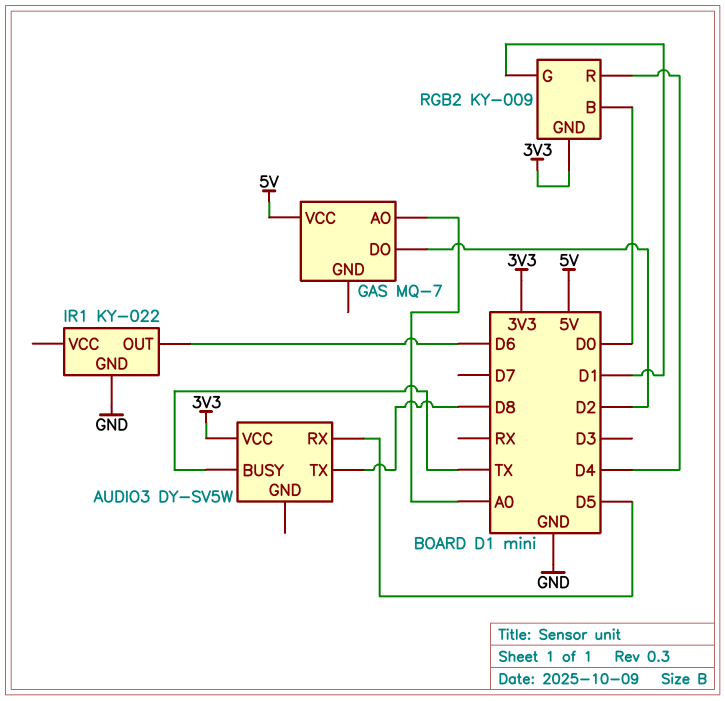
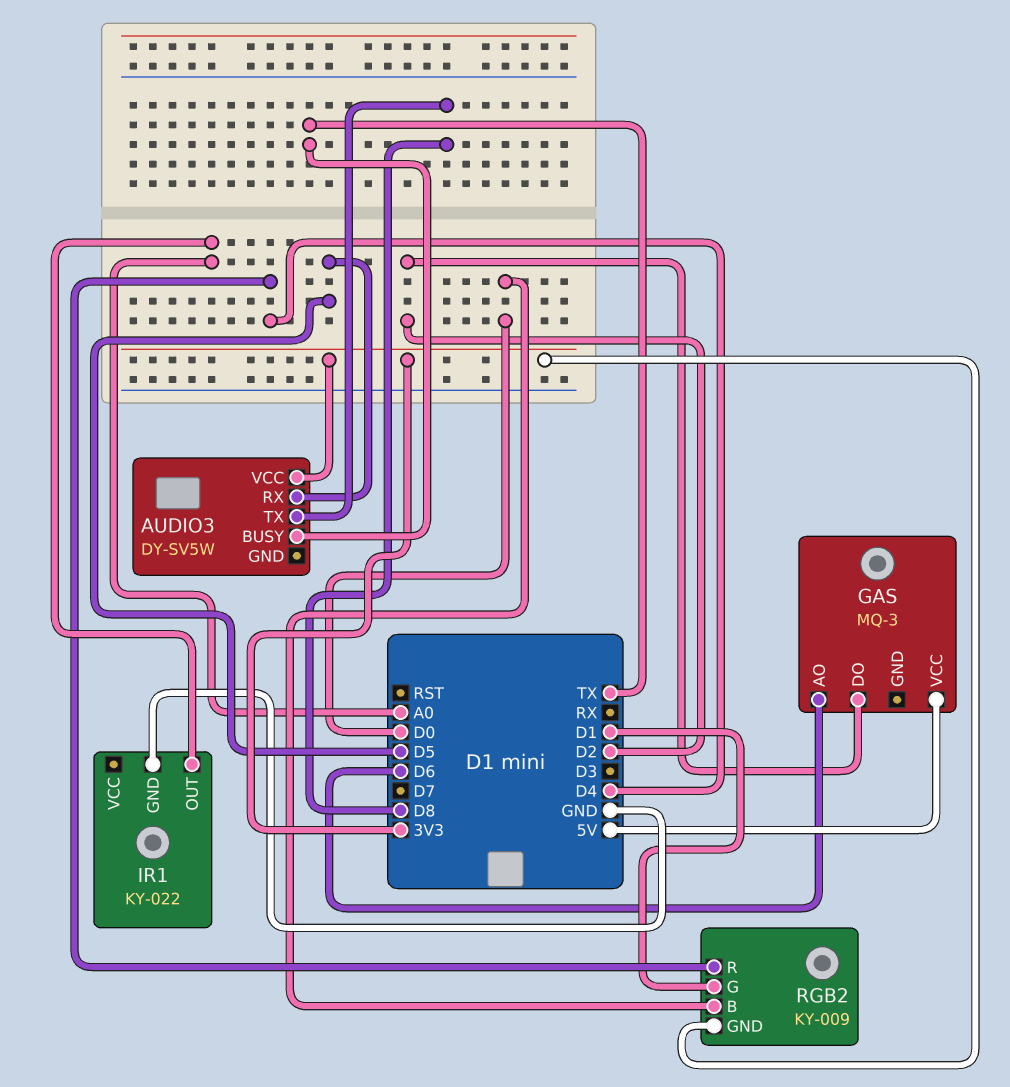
GAS: MQ-7 -> MQ-3
GAS pin AO: A0 -> D6
IR1 pin OUT: D6 -> A0

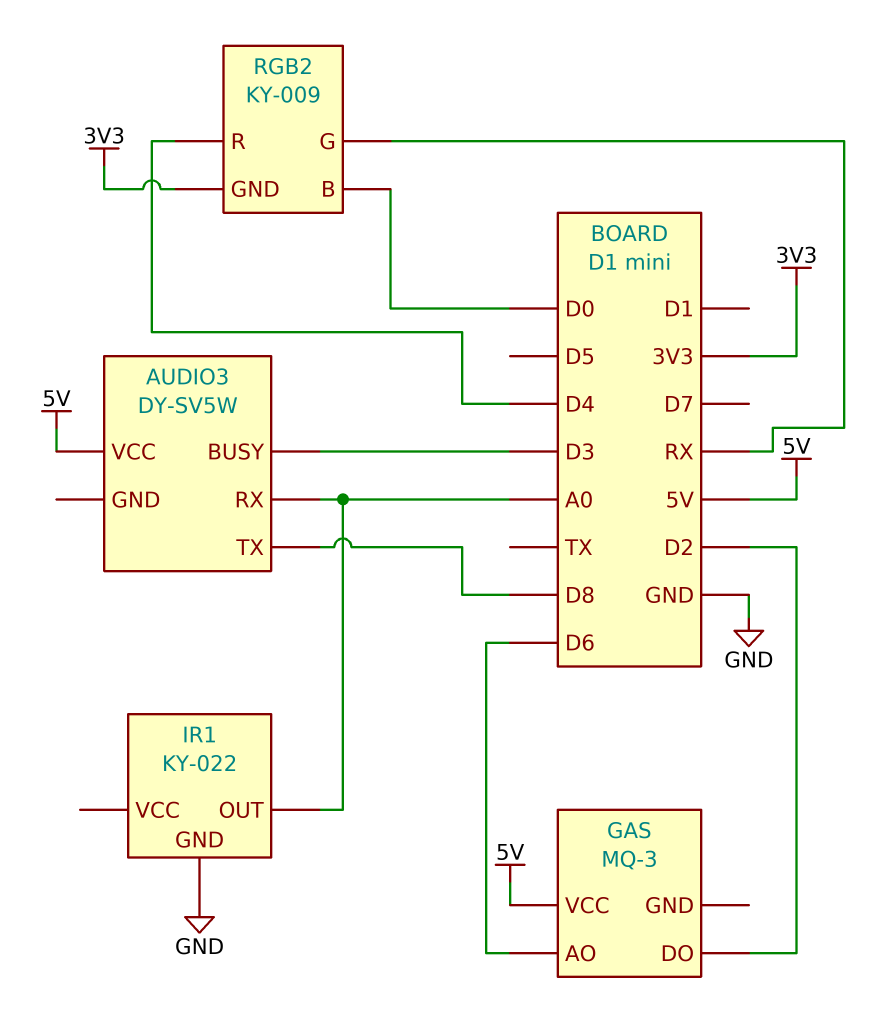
AUDIO3 pin BUSY: TX -> D3
AUDIO3 pin RX: D5 -> A0
AUDIO3 pin VCC: 3V3 -> 5V
RGB2 pin G: D1 -> RX

